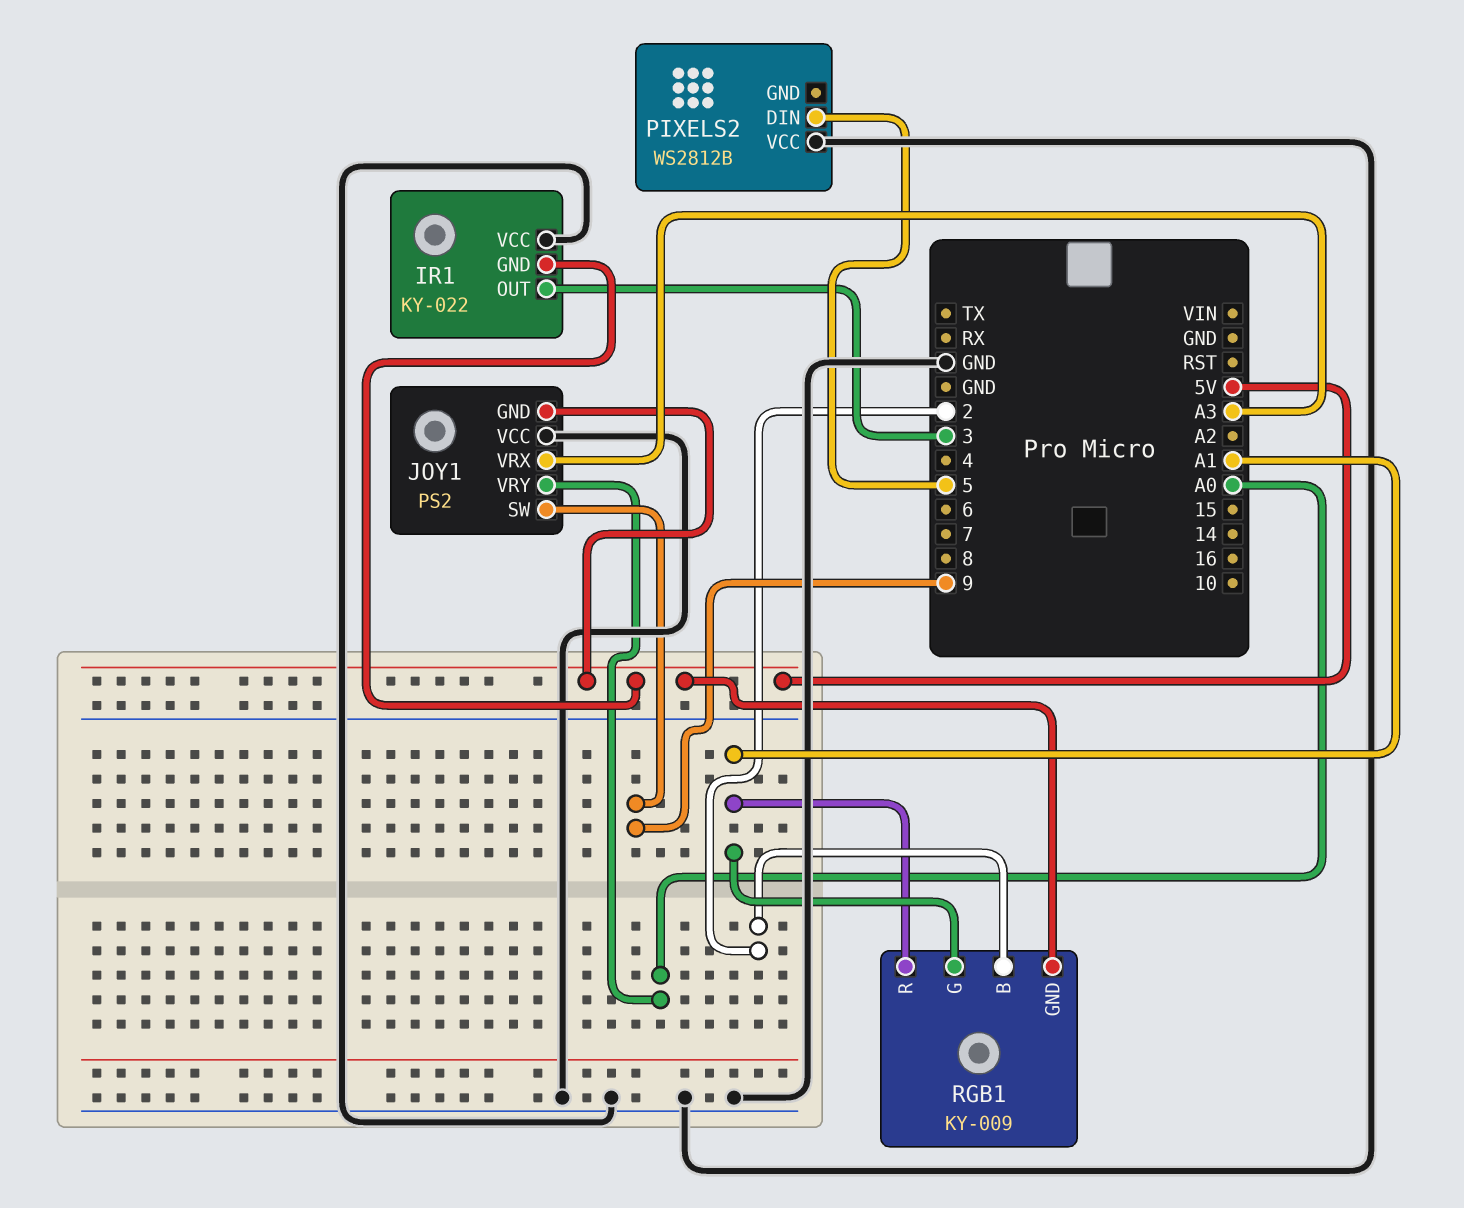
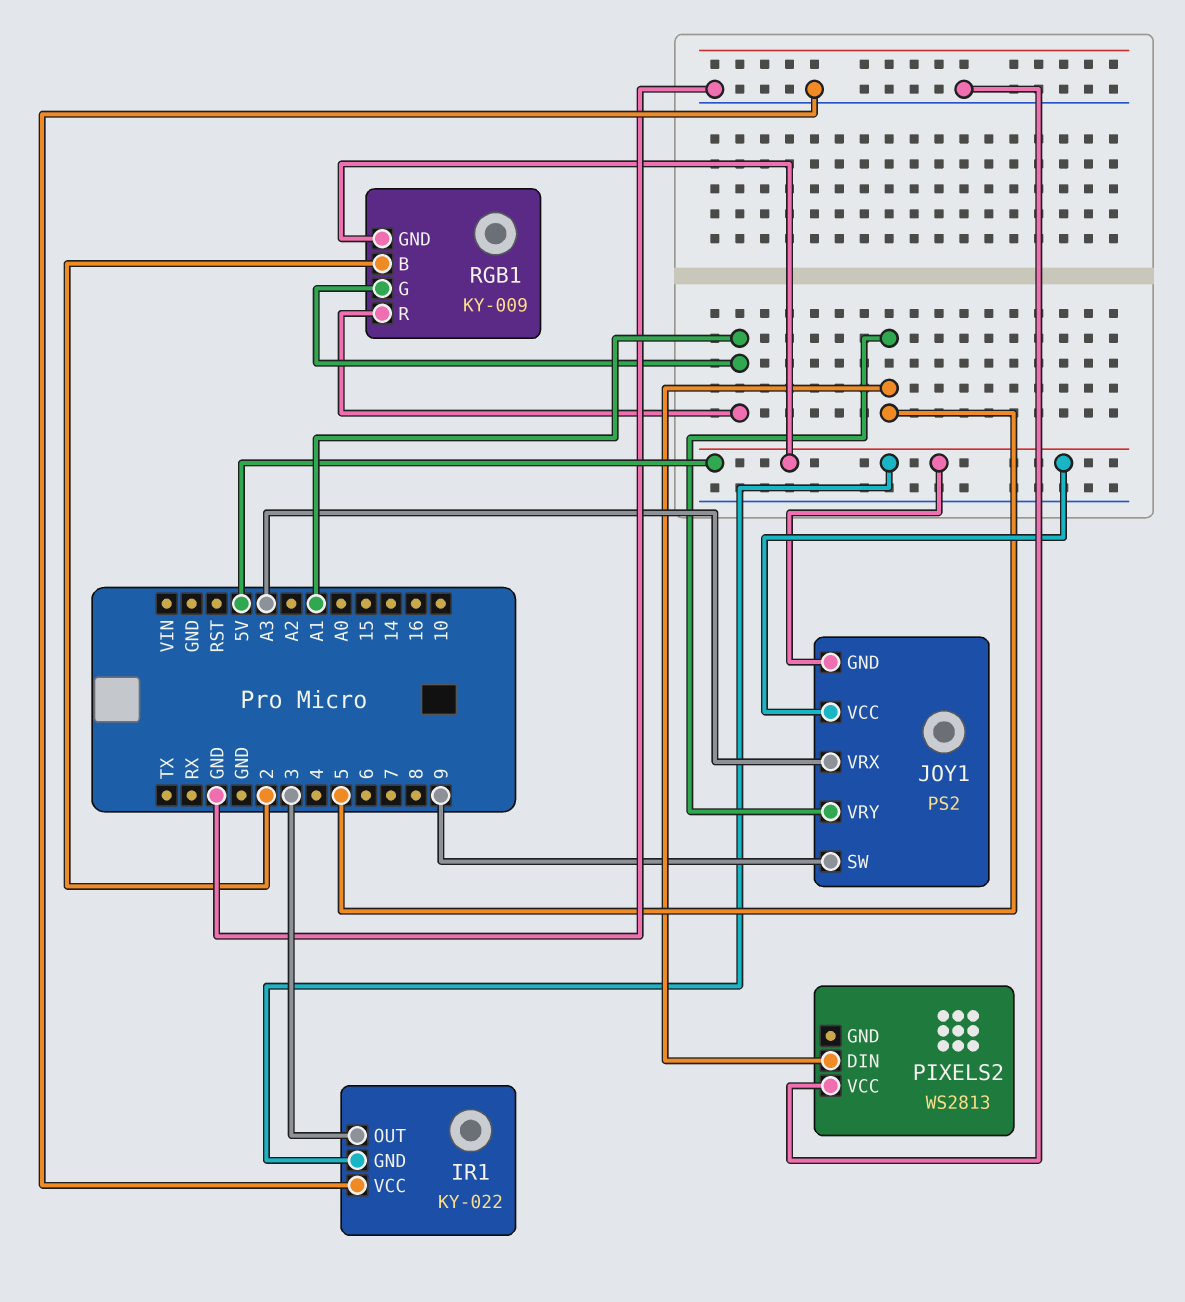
JOY1 pin VCC: GND -> 5V
JOY1 pin VRY: A0 -> 5
PIXELS2: WS2812B -> WS2813

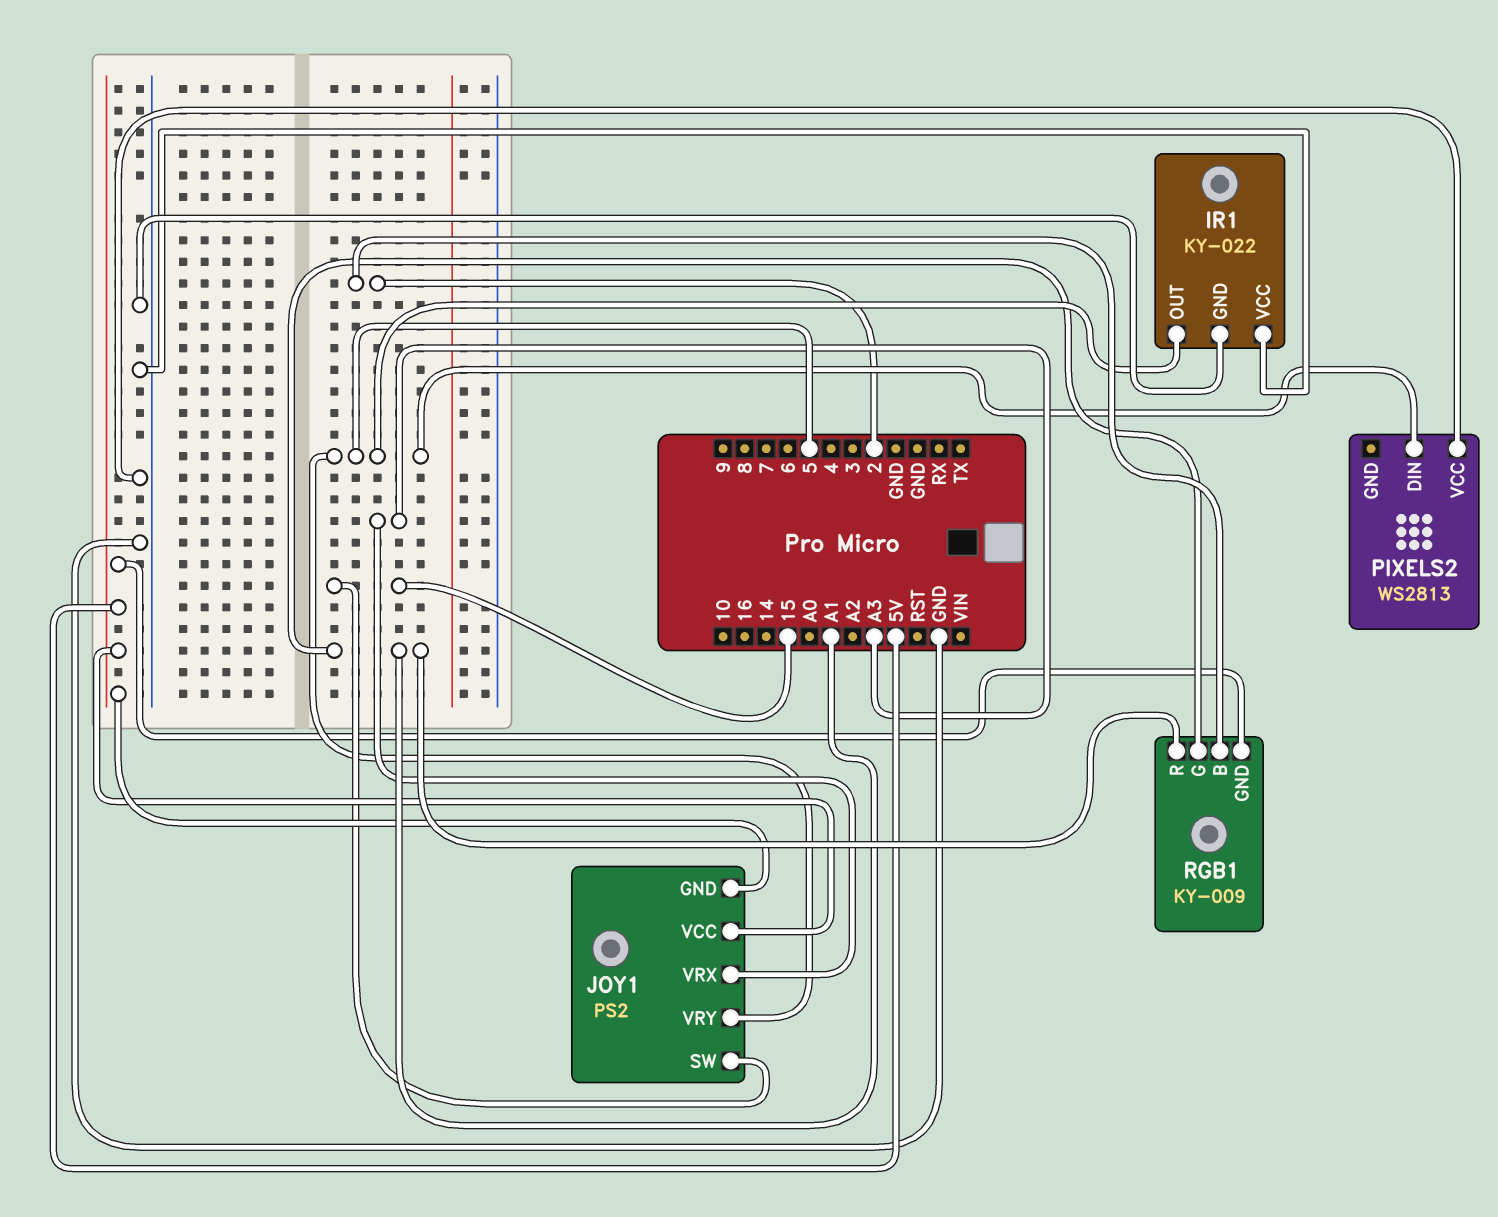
IR1 pin GND: 5V -> GND
IR1 pin OUT: 3 -> 5
JOY1 pin SW: 9 -> 15

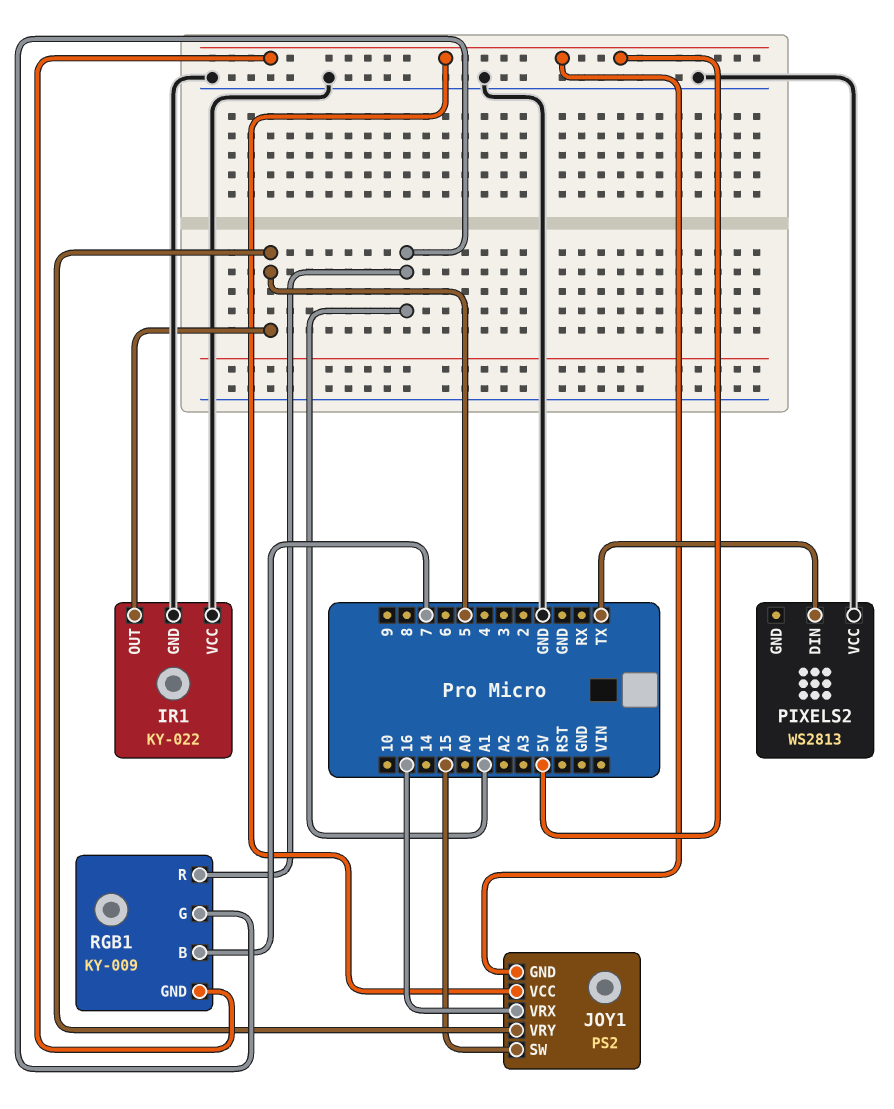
JOY1 pin VRX: A3 -> 16
PIXELS2 pin DIN: 5 -> TX
RGB1 pin B: 2 -> 7

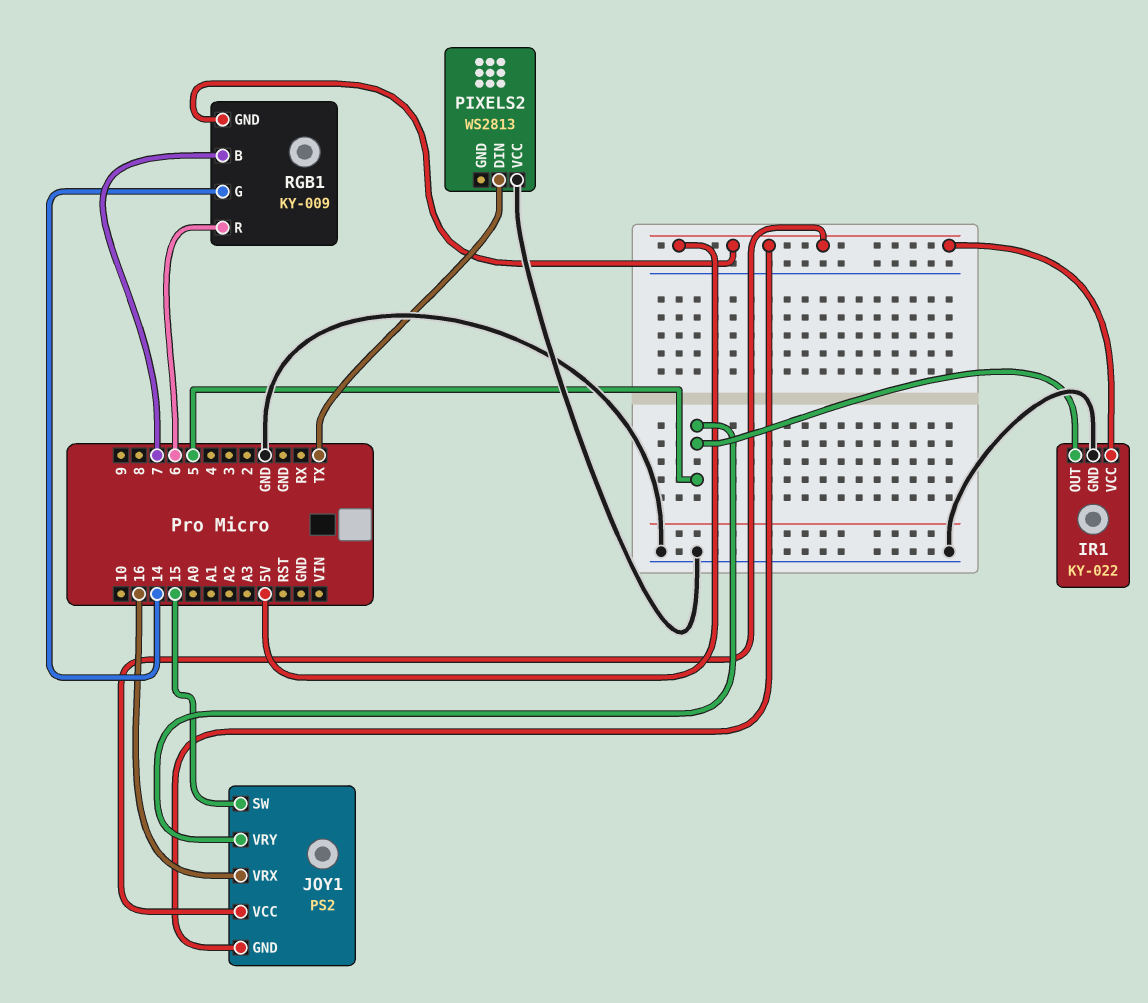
IR1 pin VCC: GND -> 5V
RGB1 pin G: A1 -> 14
RGB1 pin R: A1 -> 6

